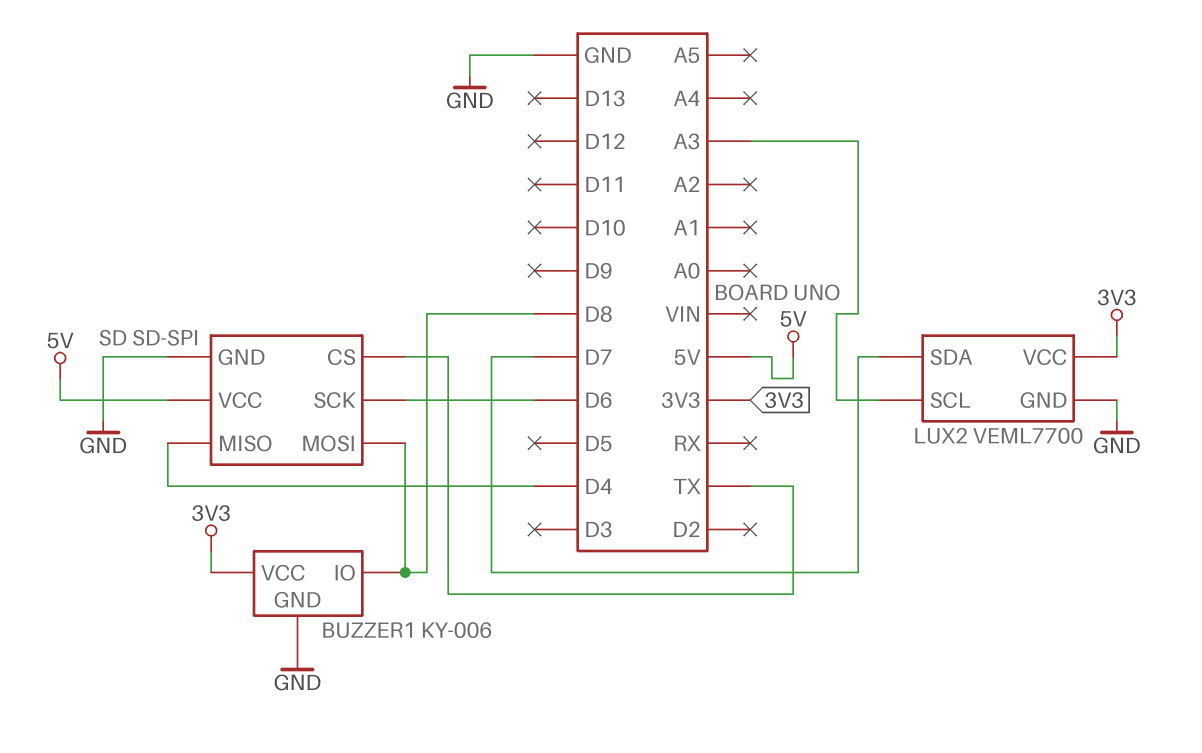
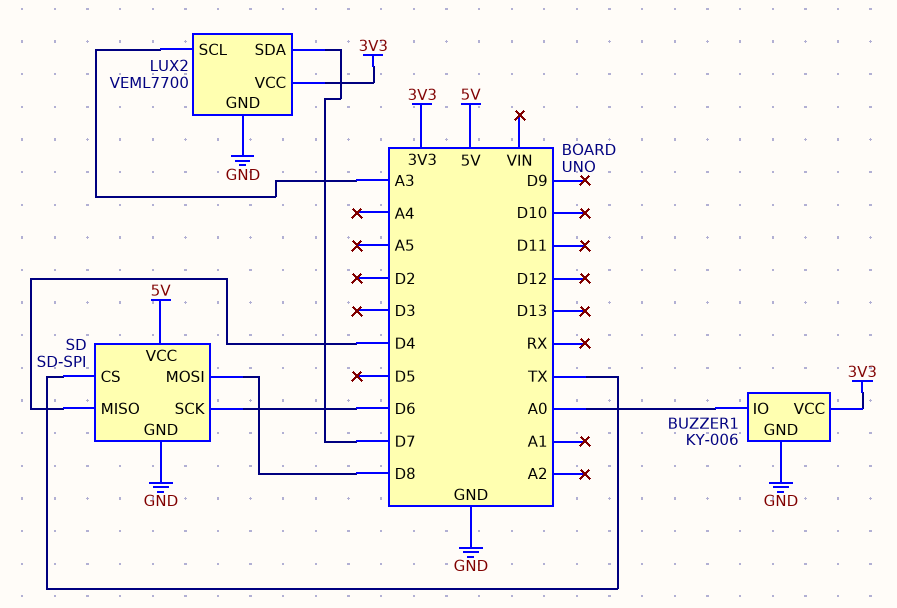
BUZZER1 pin IO: D8 -> A0

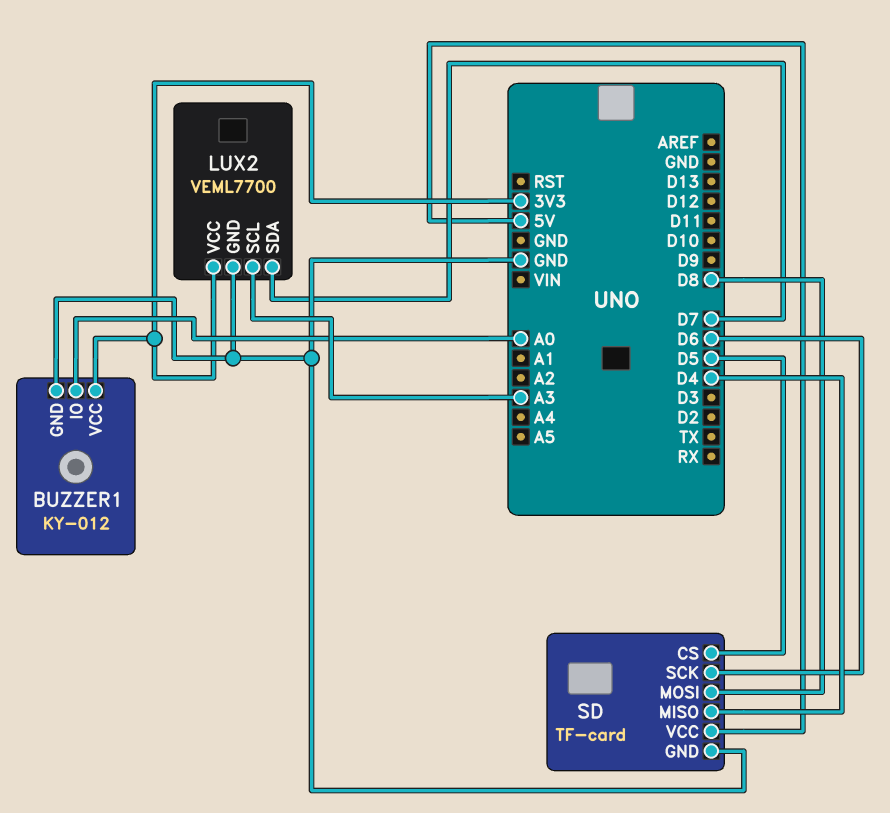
BUZZER1: KY-006 -> KY-012
SD: SD-SPI -> TF-card
SD pin CS: TX -> D5

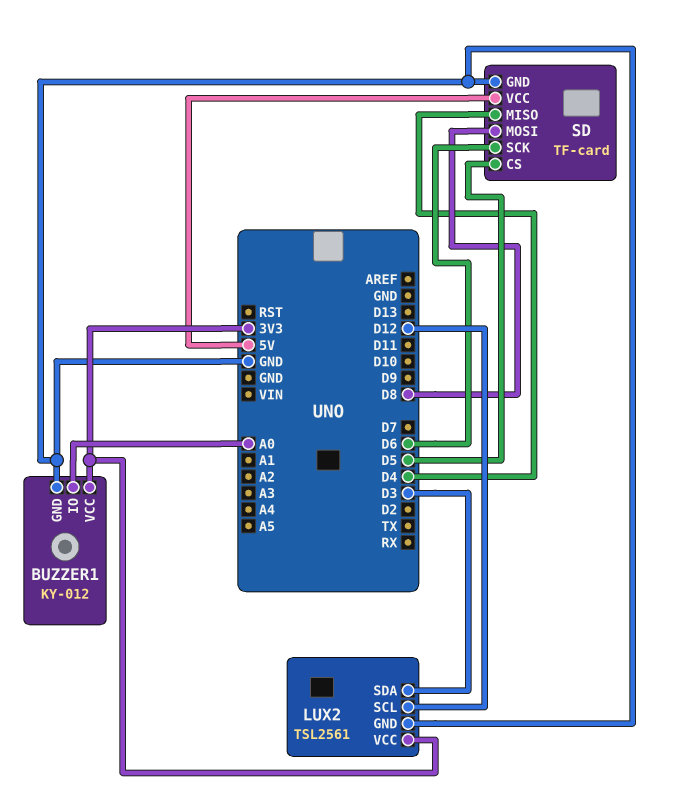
LUX2: VEML7700 -> TSL2561
LUX2 pin SCL: A3 -> D12
LUX2 pin SDA: D7 -> D3

